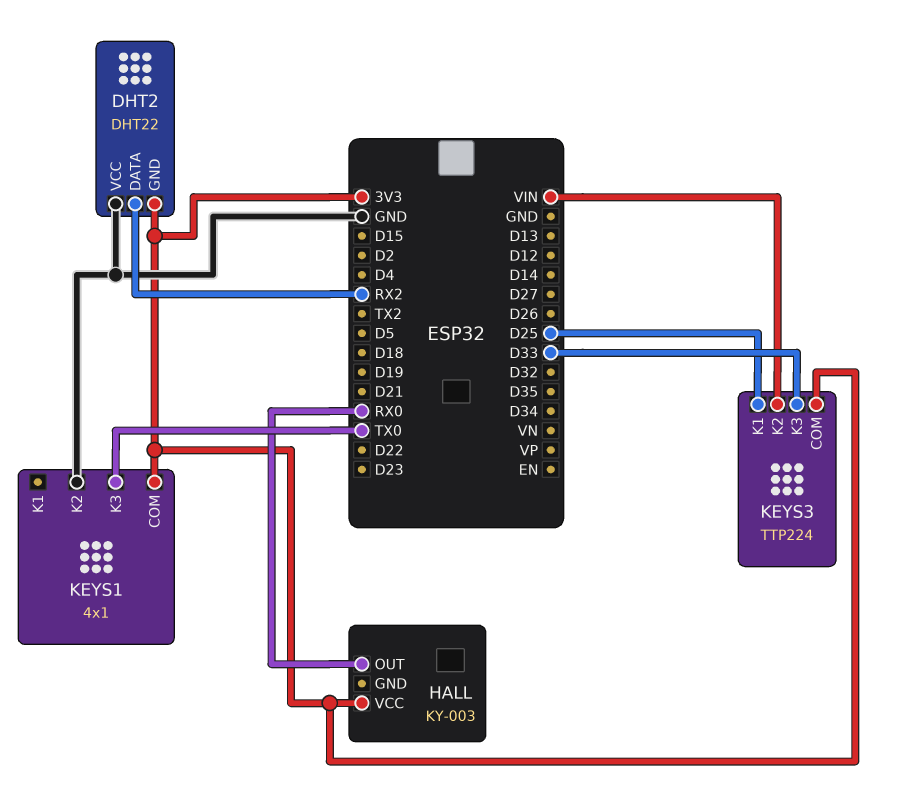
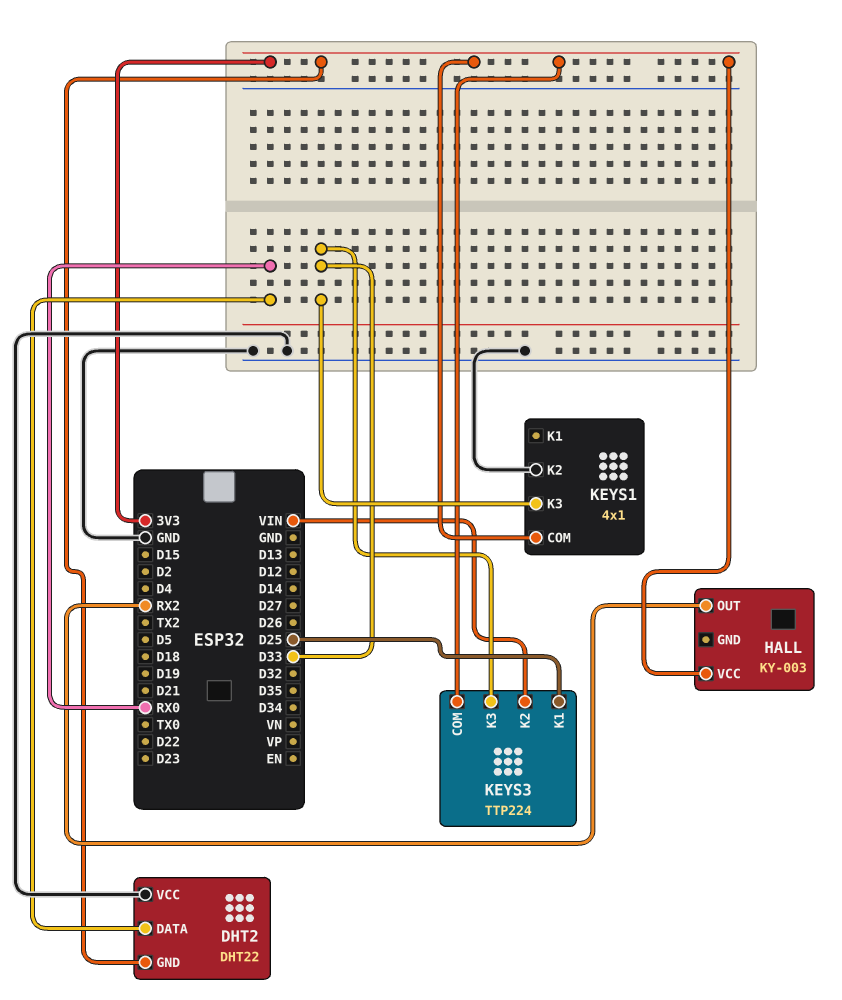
DHT2 pin DATA: RX2 -> RX0
HALL pin OUT: RX0 -> RX2
KEYS1 pin K3: TX0 -> D33

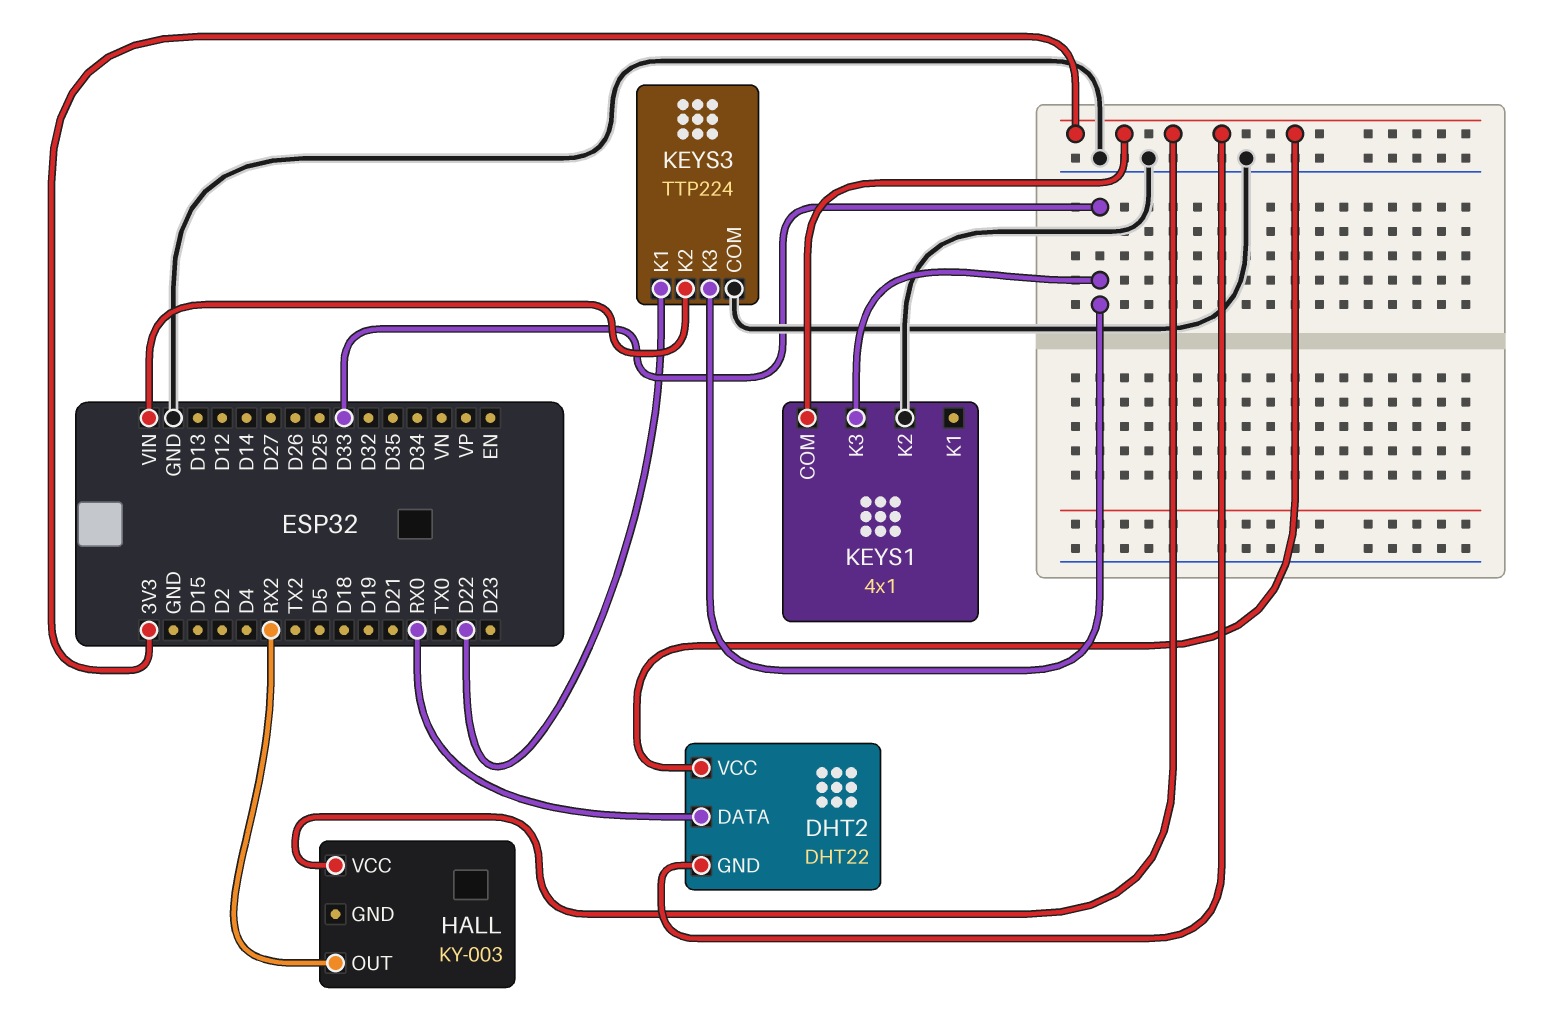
DHT2 pin VCC: GND -> 3V3
KEYS3 pin COM: 3V3 -> GND
KEYS3 pin K1: D25 -> D22

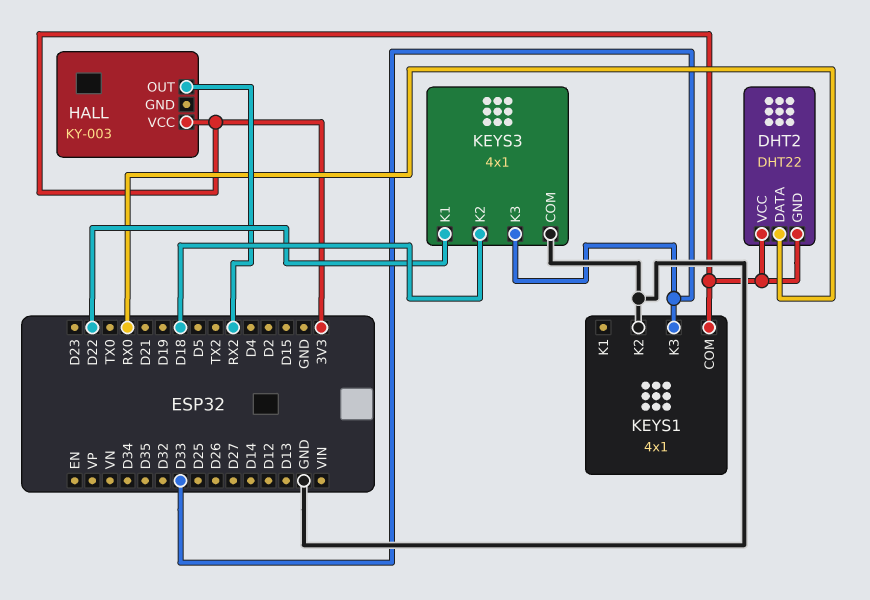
KEYS3: TTP224 -> 4x1
KEYS3 pin K2: VIN -> D18

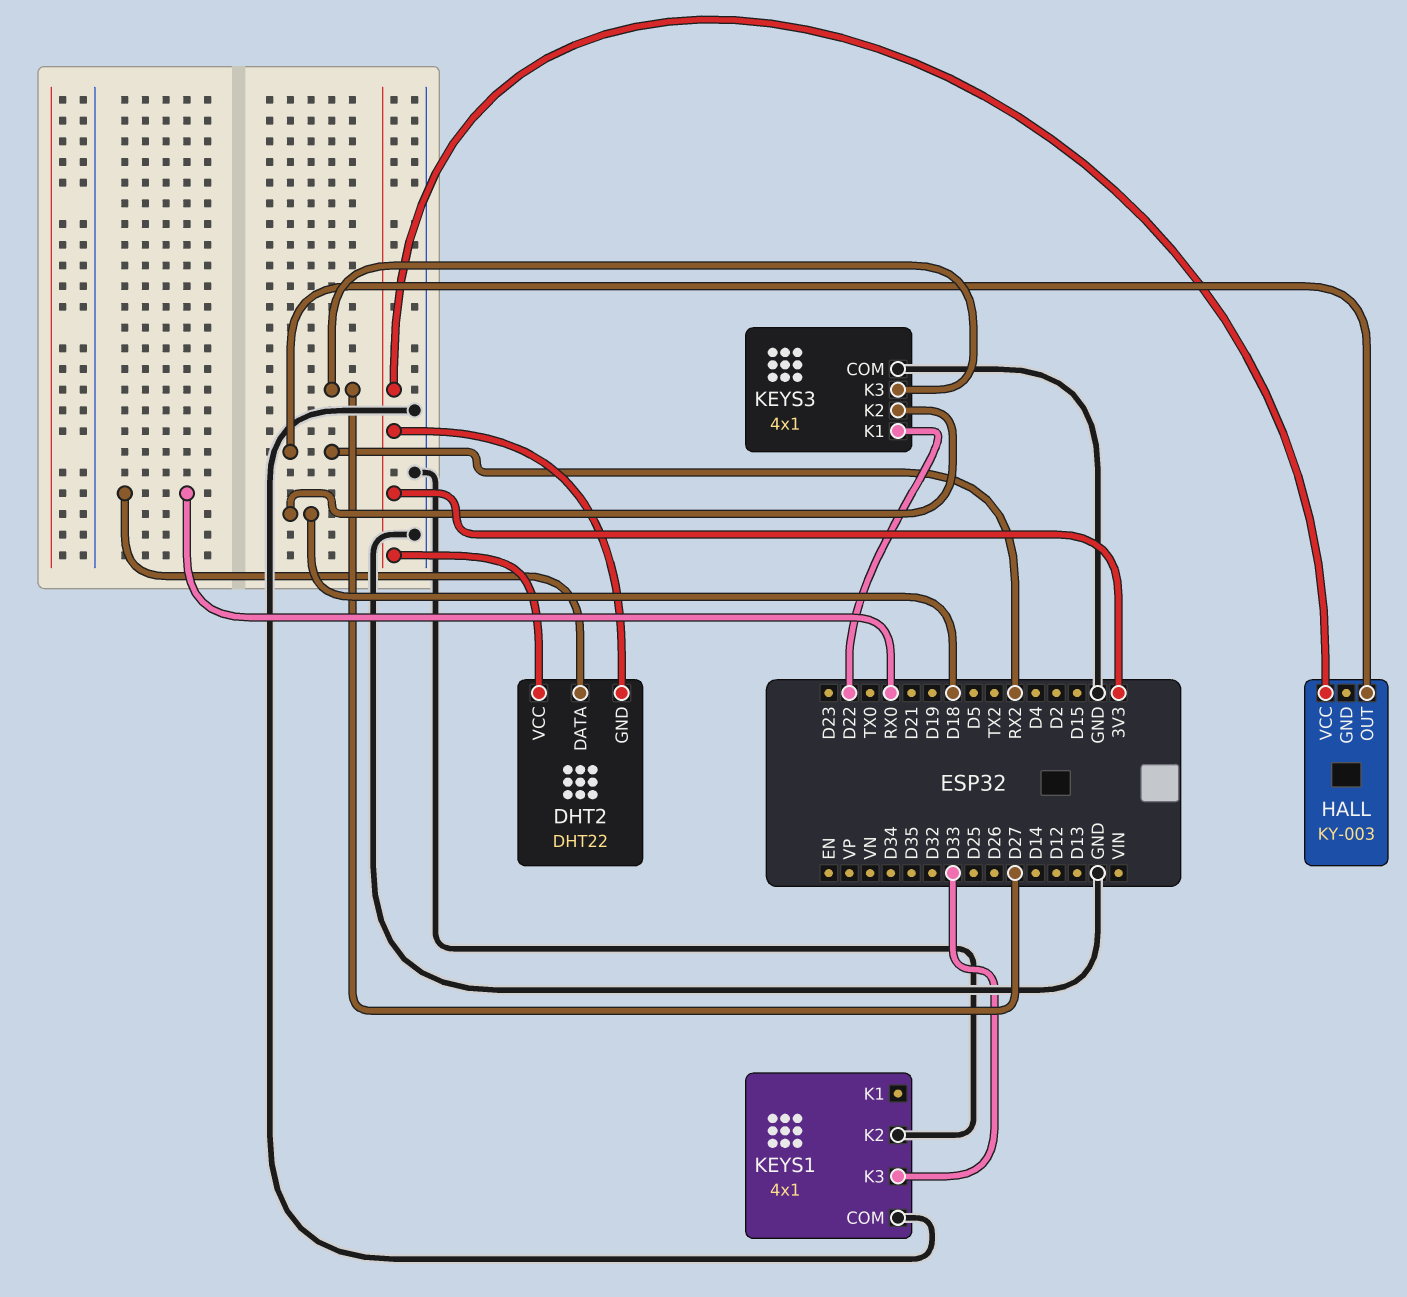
KEYS1 pin COM: 3V3 -> GND
KEYS3 pin K3: D33 -> D27

